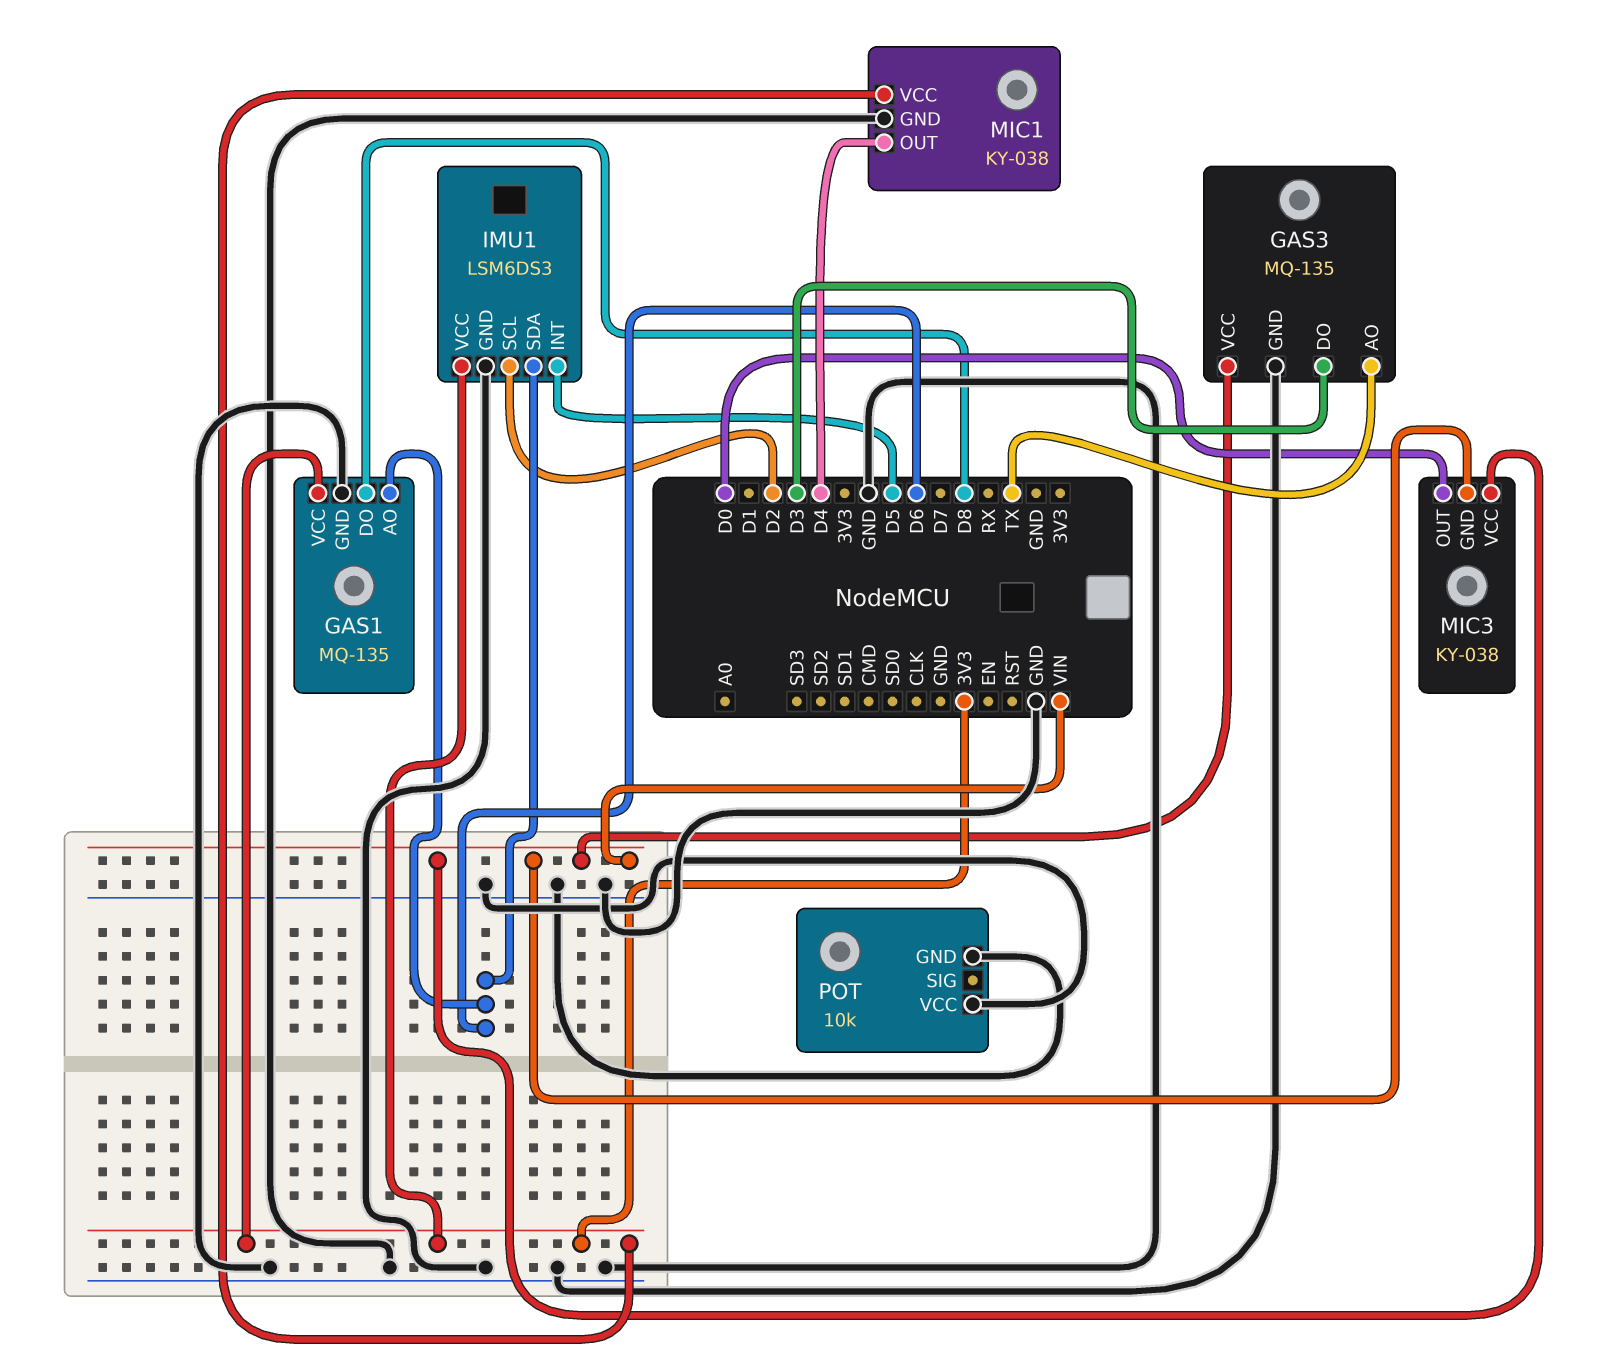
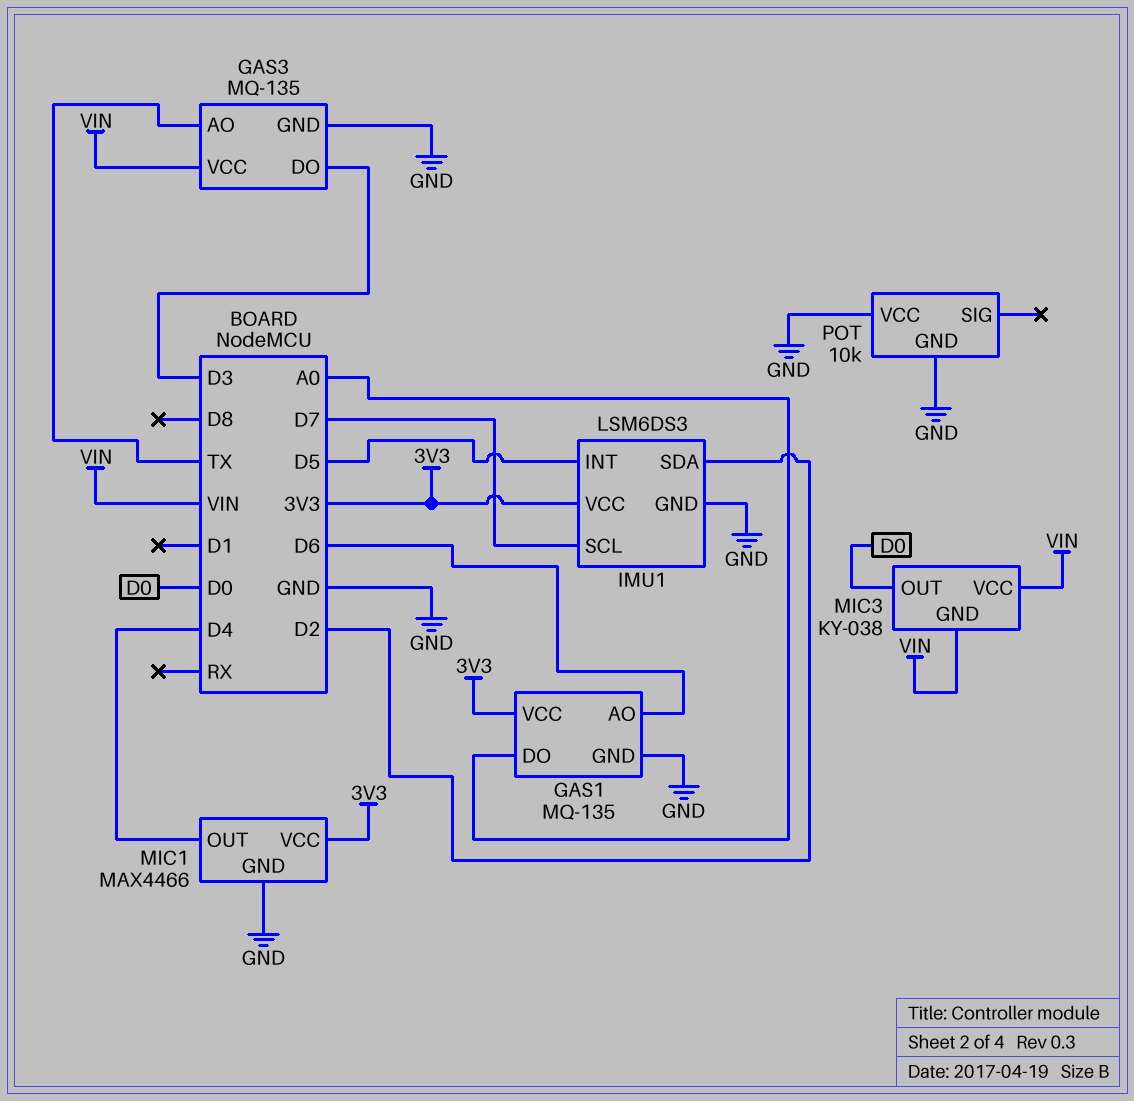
GAS1 pin DO: D8 -> A0
IMU1 pin SCL: D2 -> D7
IMU1 pin SDA: D6 -> D2
MIC1: KY-038 -> MAX4466

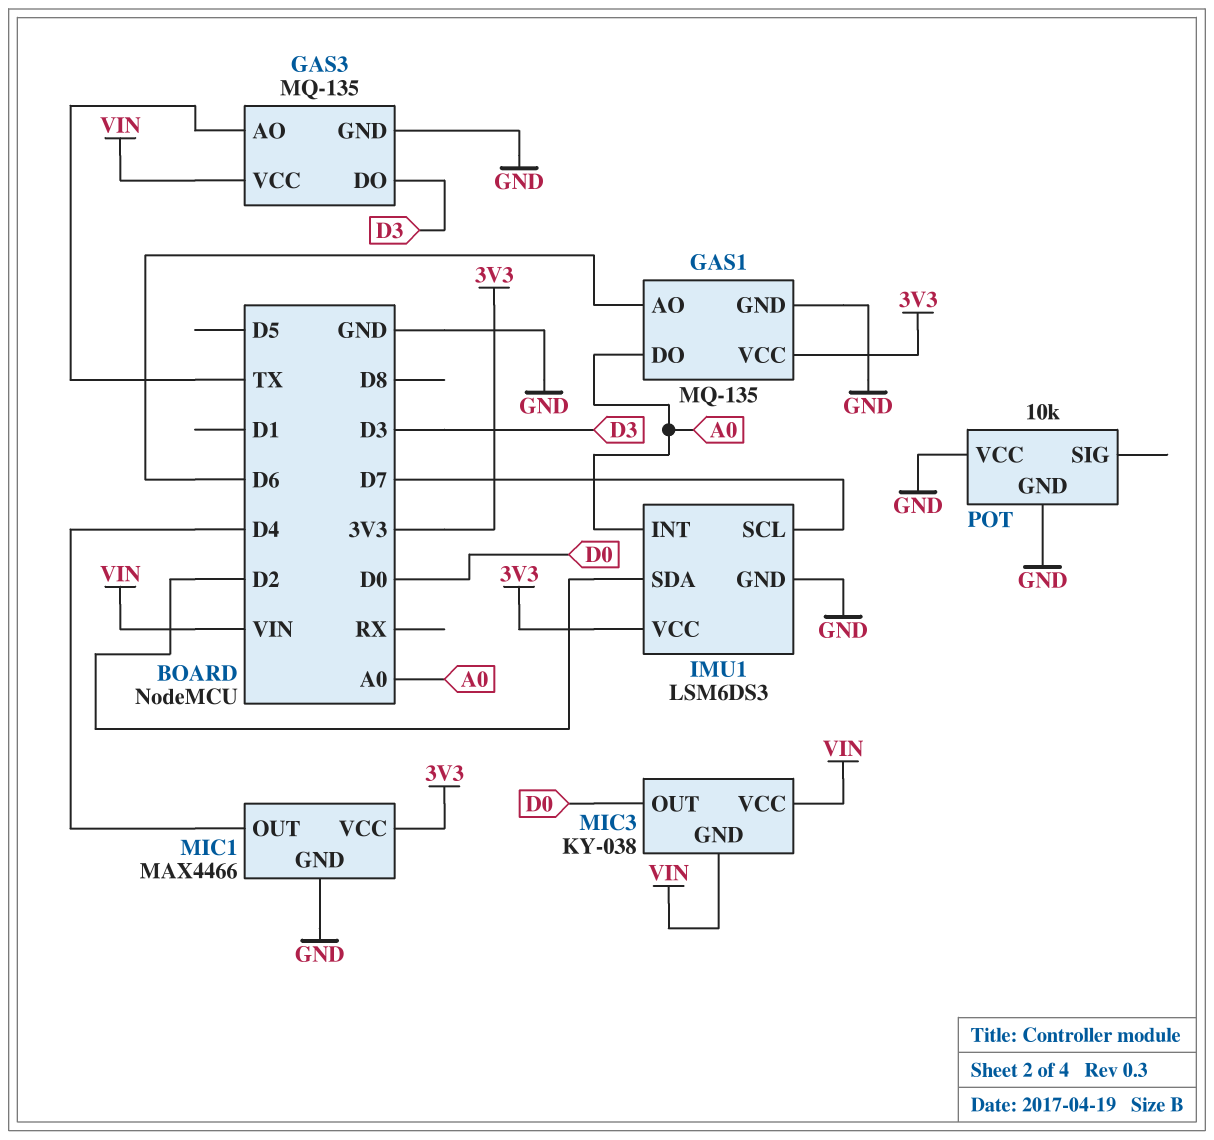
IMU1 pin INT: D5 -> A0

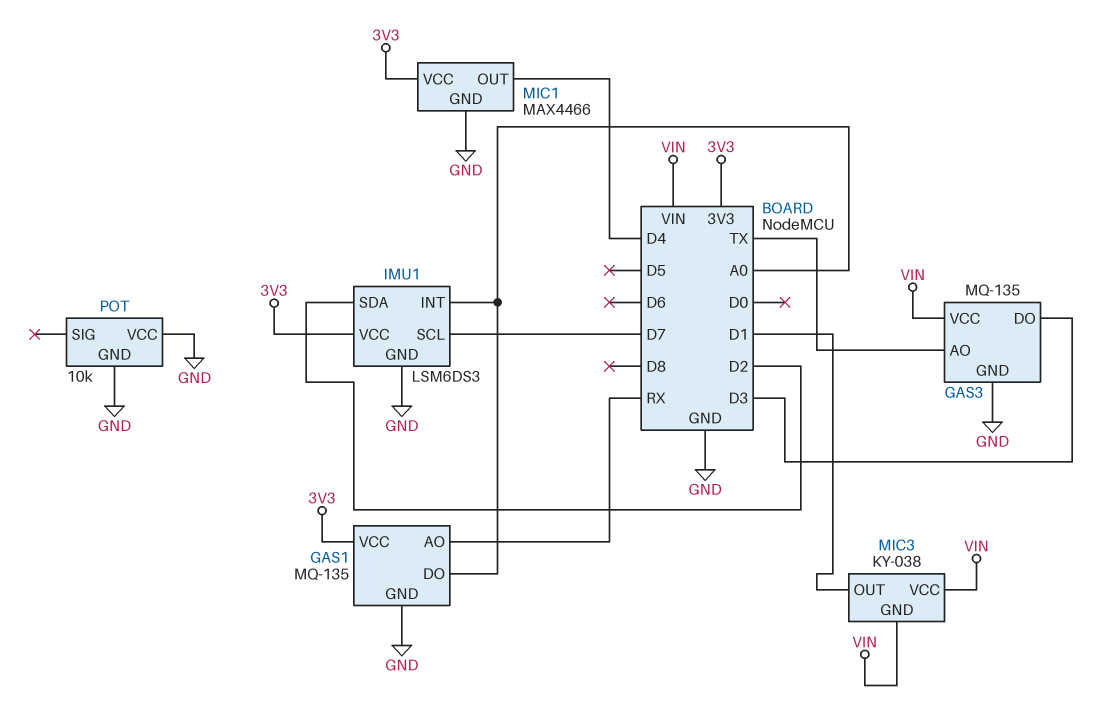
GAS1 pin AO: D6 -> RX
MIC3 pin OUT: D0 -> D1

